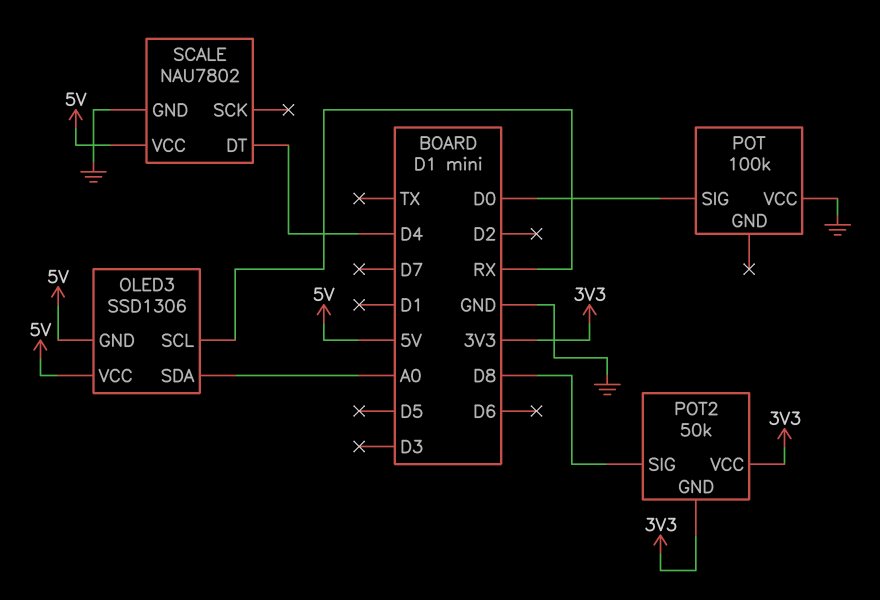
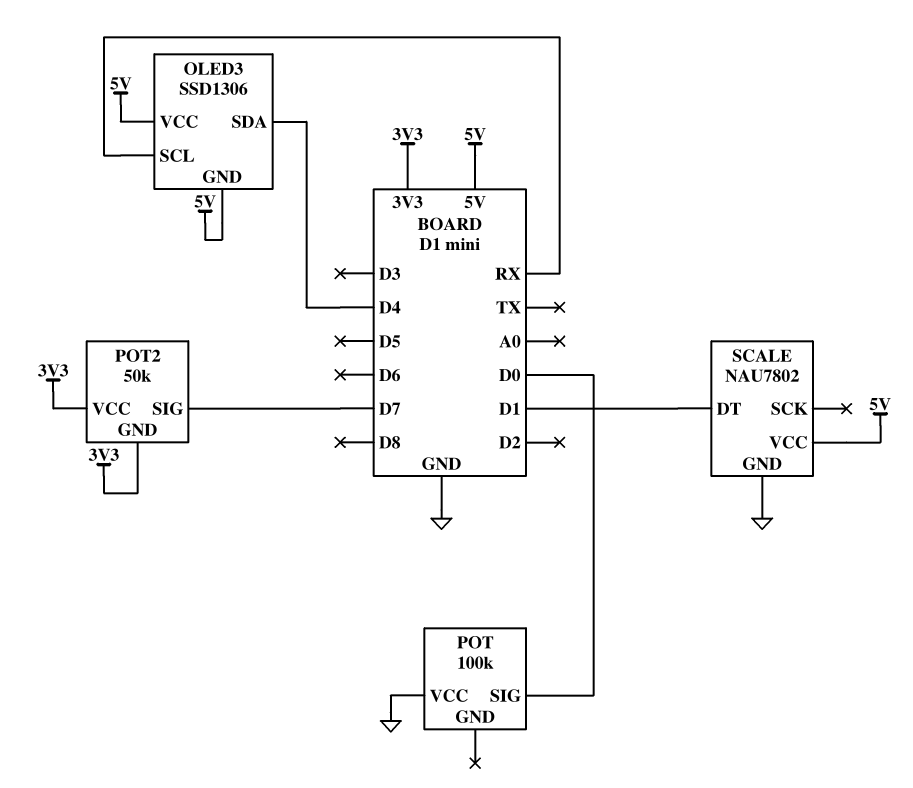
OLED3 pin SDA: A0 -> D4
POT2 pin SIG: D8 -> D7
SCALE pin DT: D4 -> D1

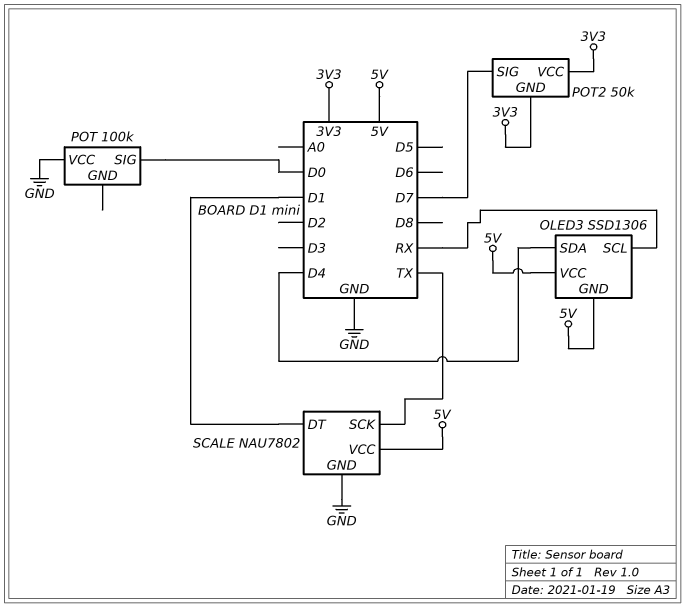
SCALE pin SCK: none -> TX

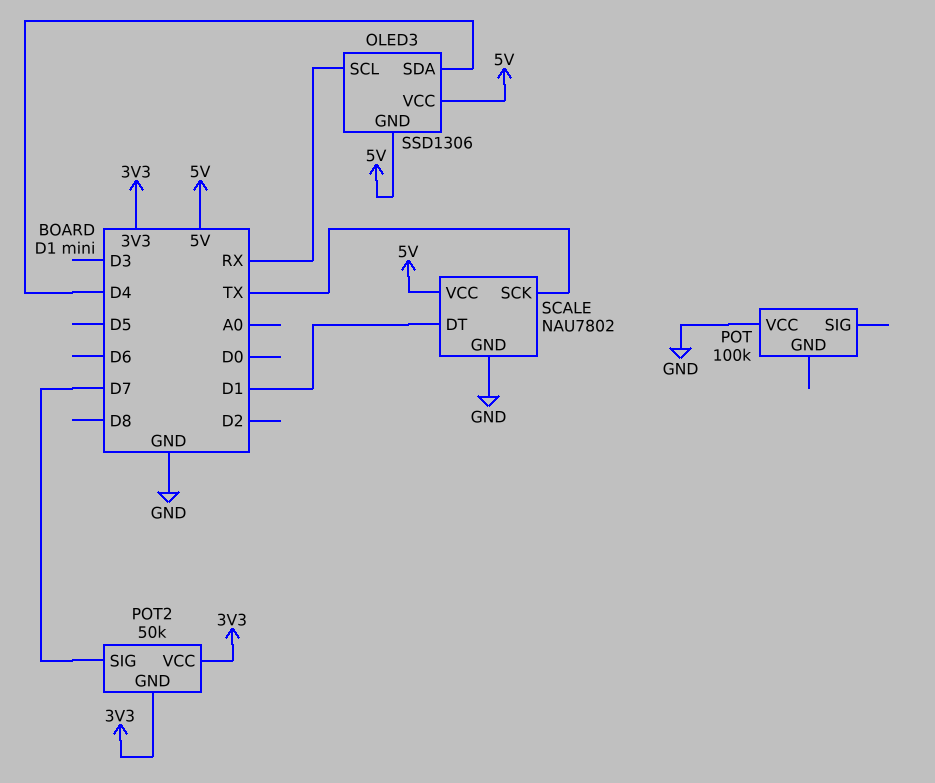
POT pin SIG: D0 -> none

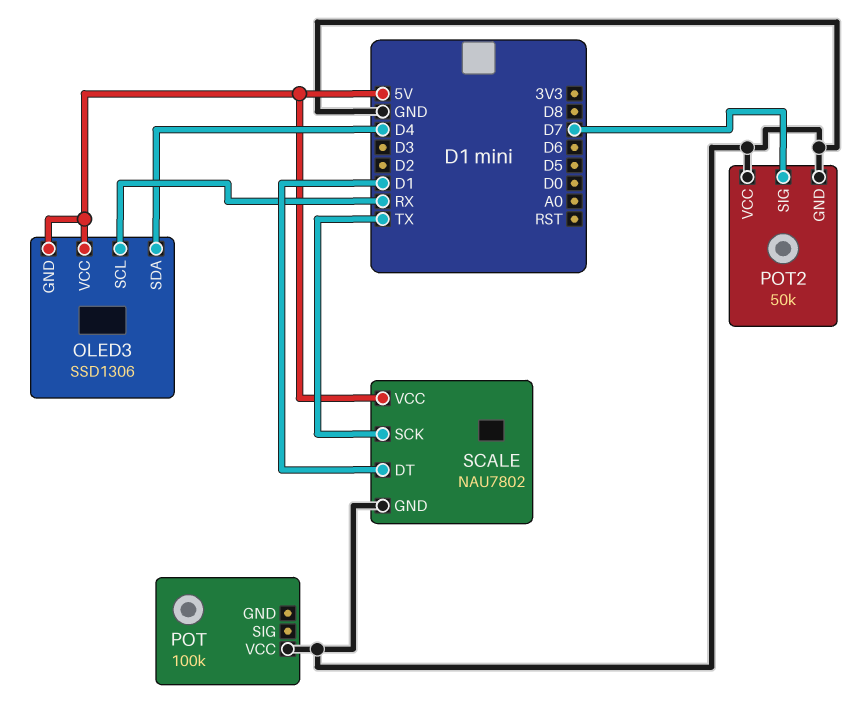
POT2 pin GND: 3V3 -> GND
POT2 pin VCC: 3V3 -> GND

